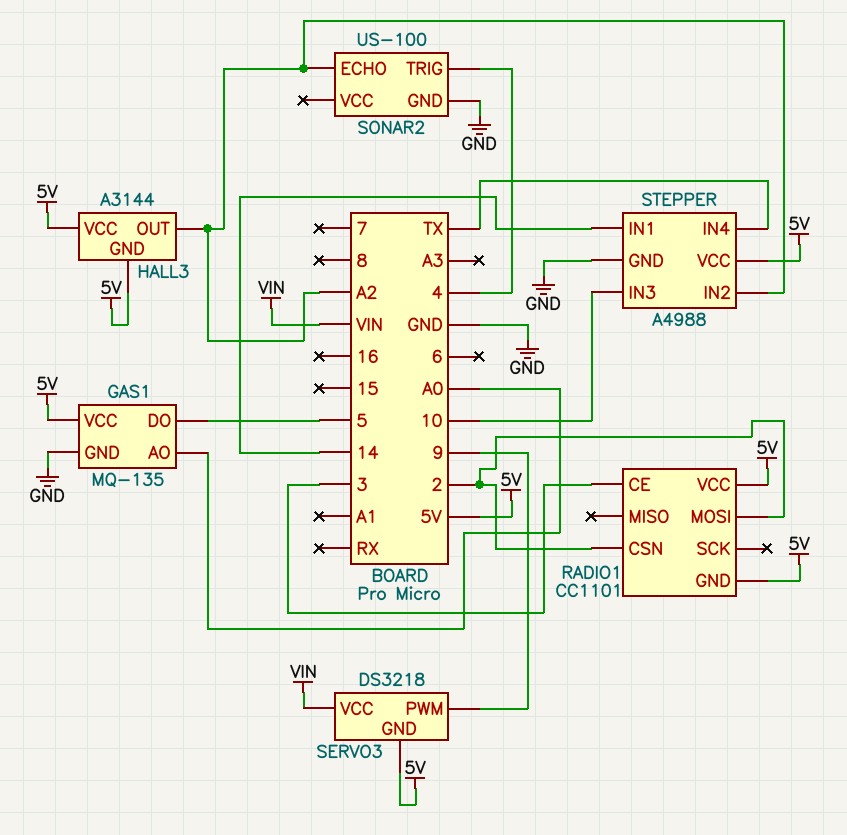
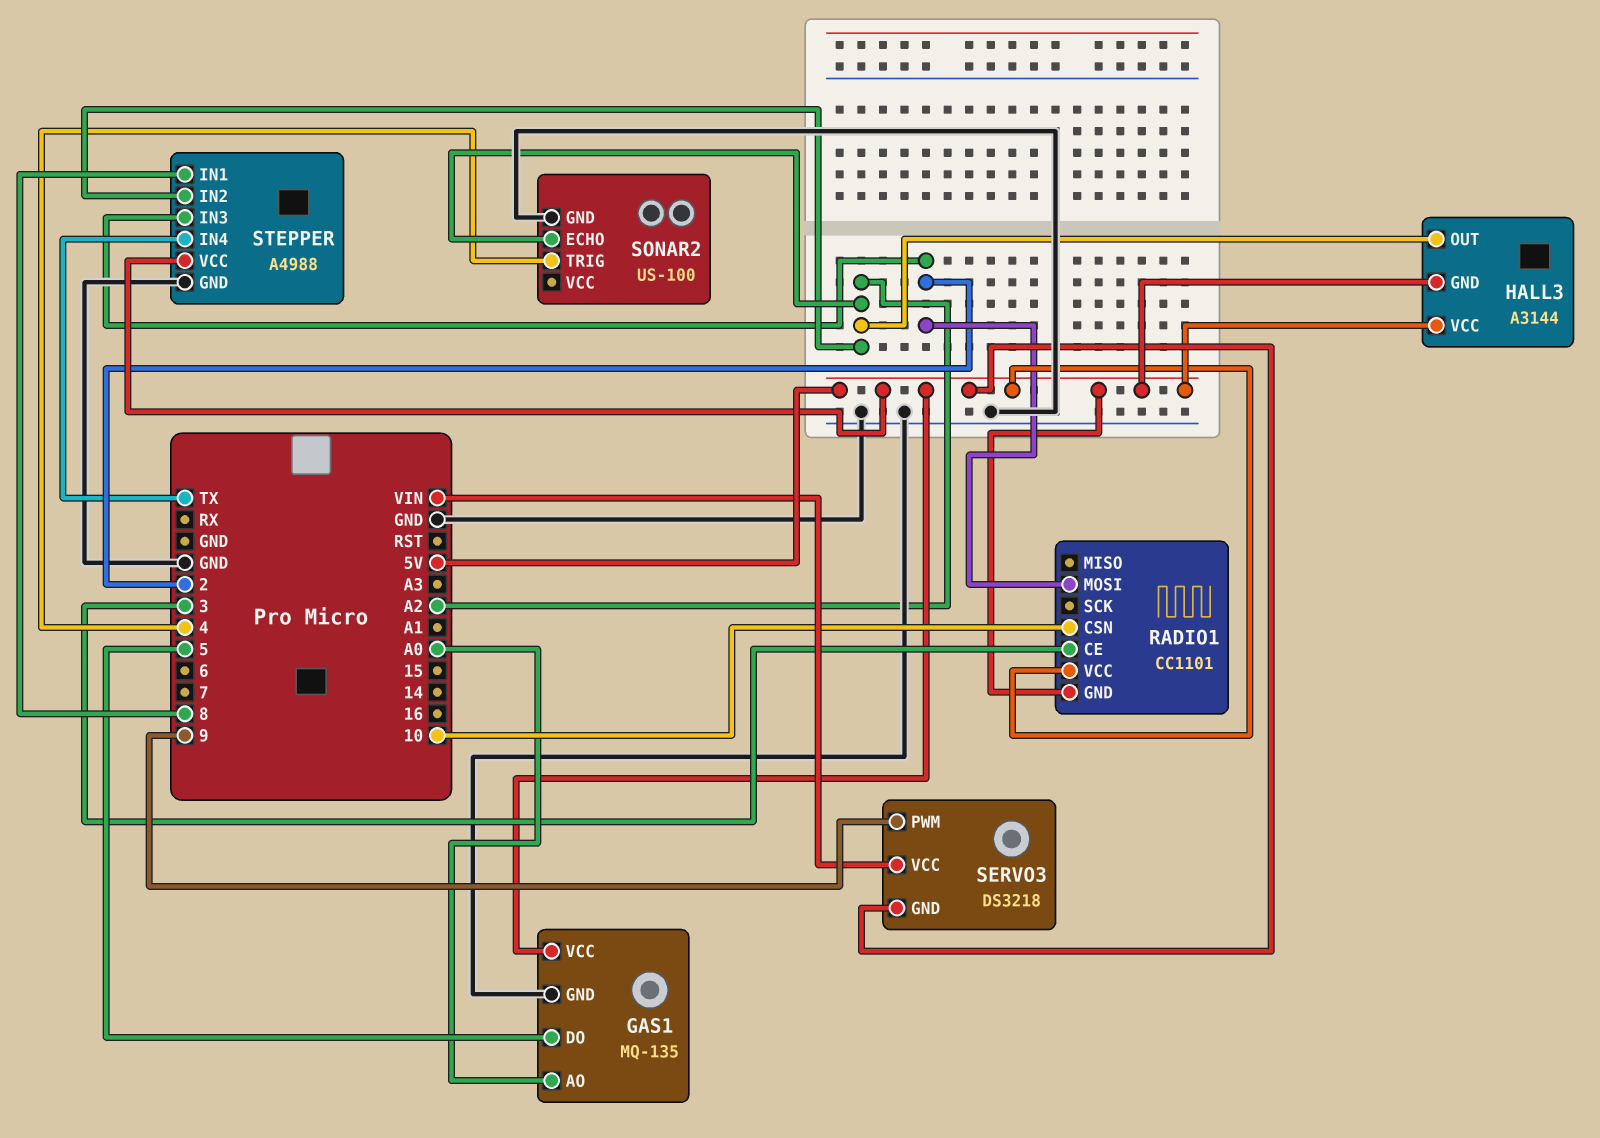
RADIO1 pin CSN: 2 -> 10
STEPPER pin IN1: 14 -> 8
STEPPER pin IN3: 10 -> 2

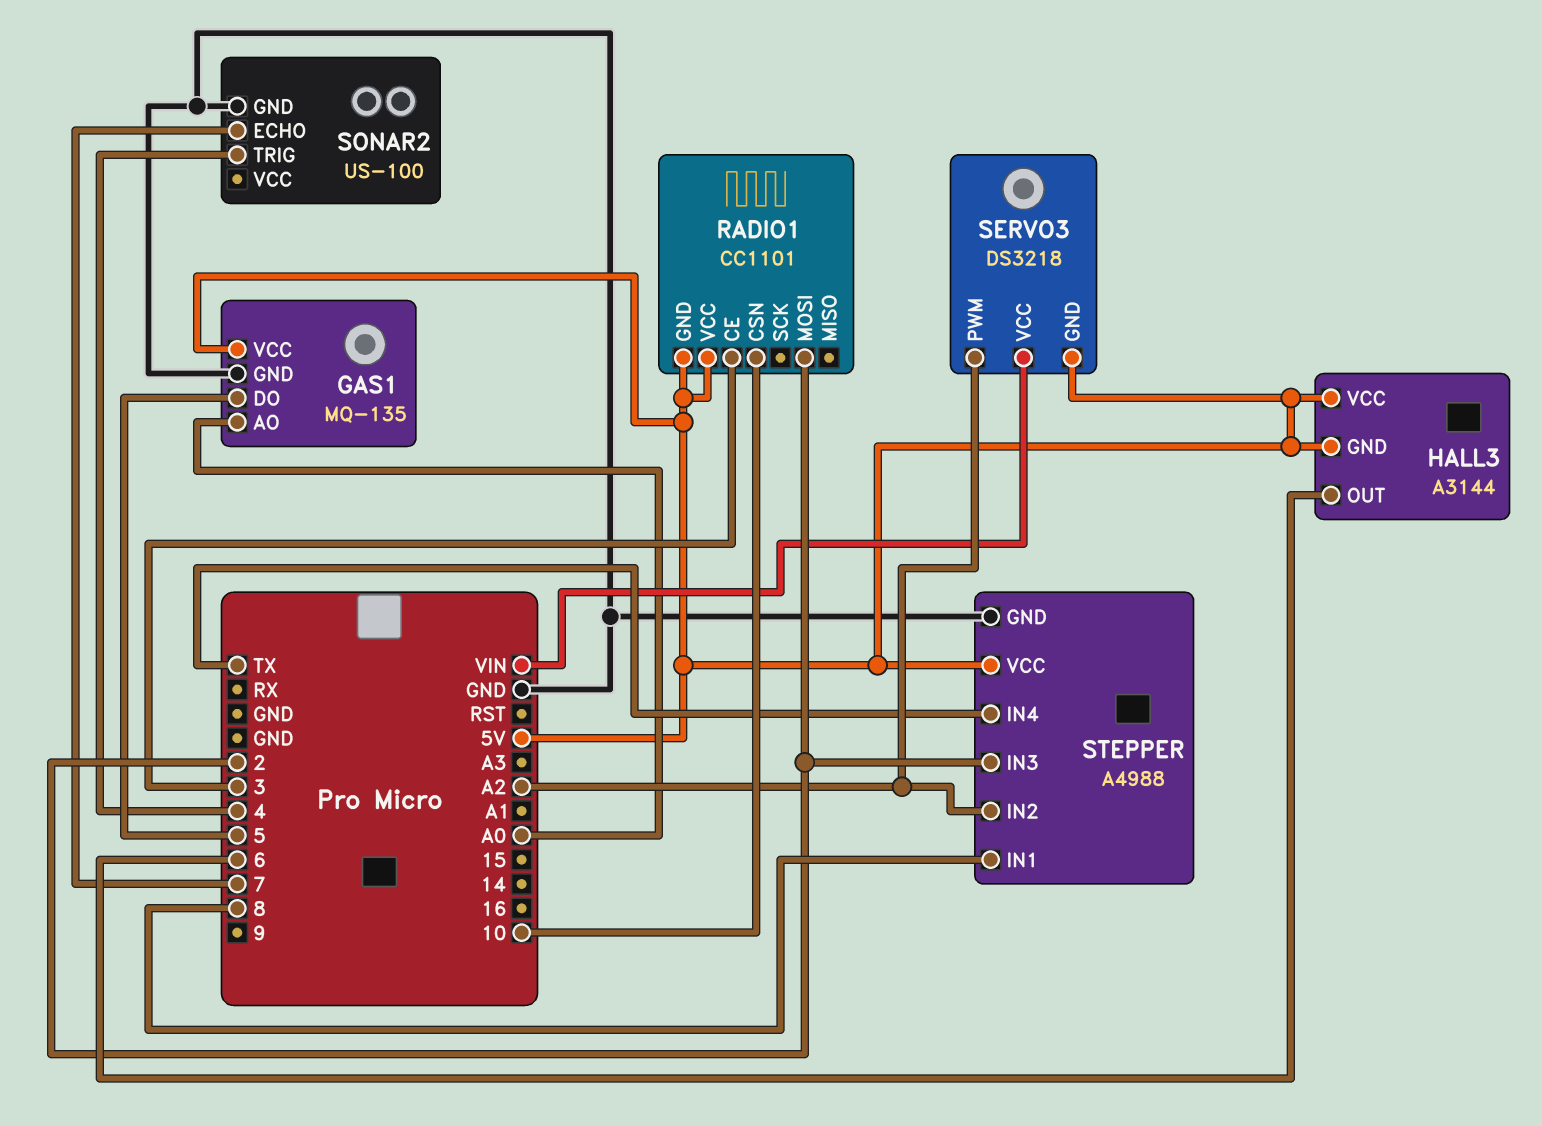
HALL3 pin OUT: A2 -> 6
SERVO3 pin PWM: 9 -> A2
SONAR2 pin ECHO: A2 -> 7

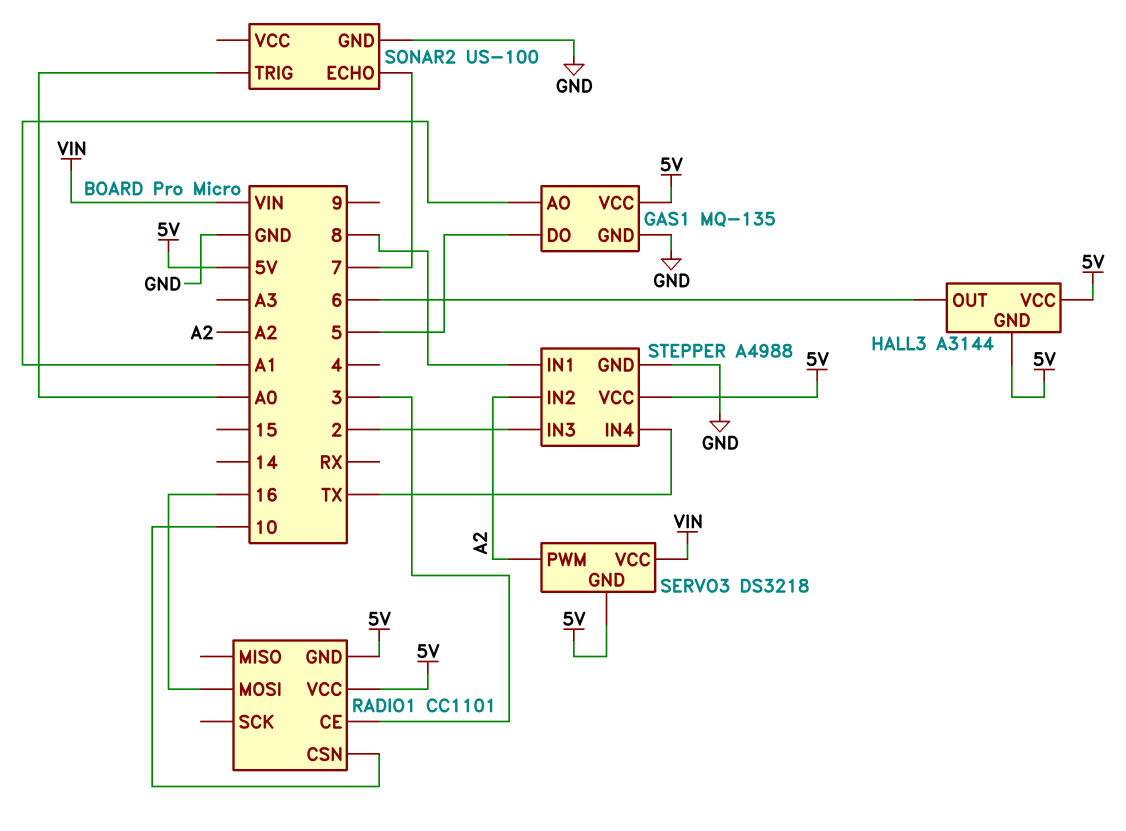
GAS1 pin AO: A0 -> A1
RADIO1 pin MOSI: 2 -> 16
SONAR2 pin TRIG: 4 -> A0

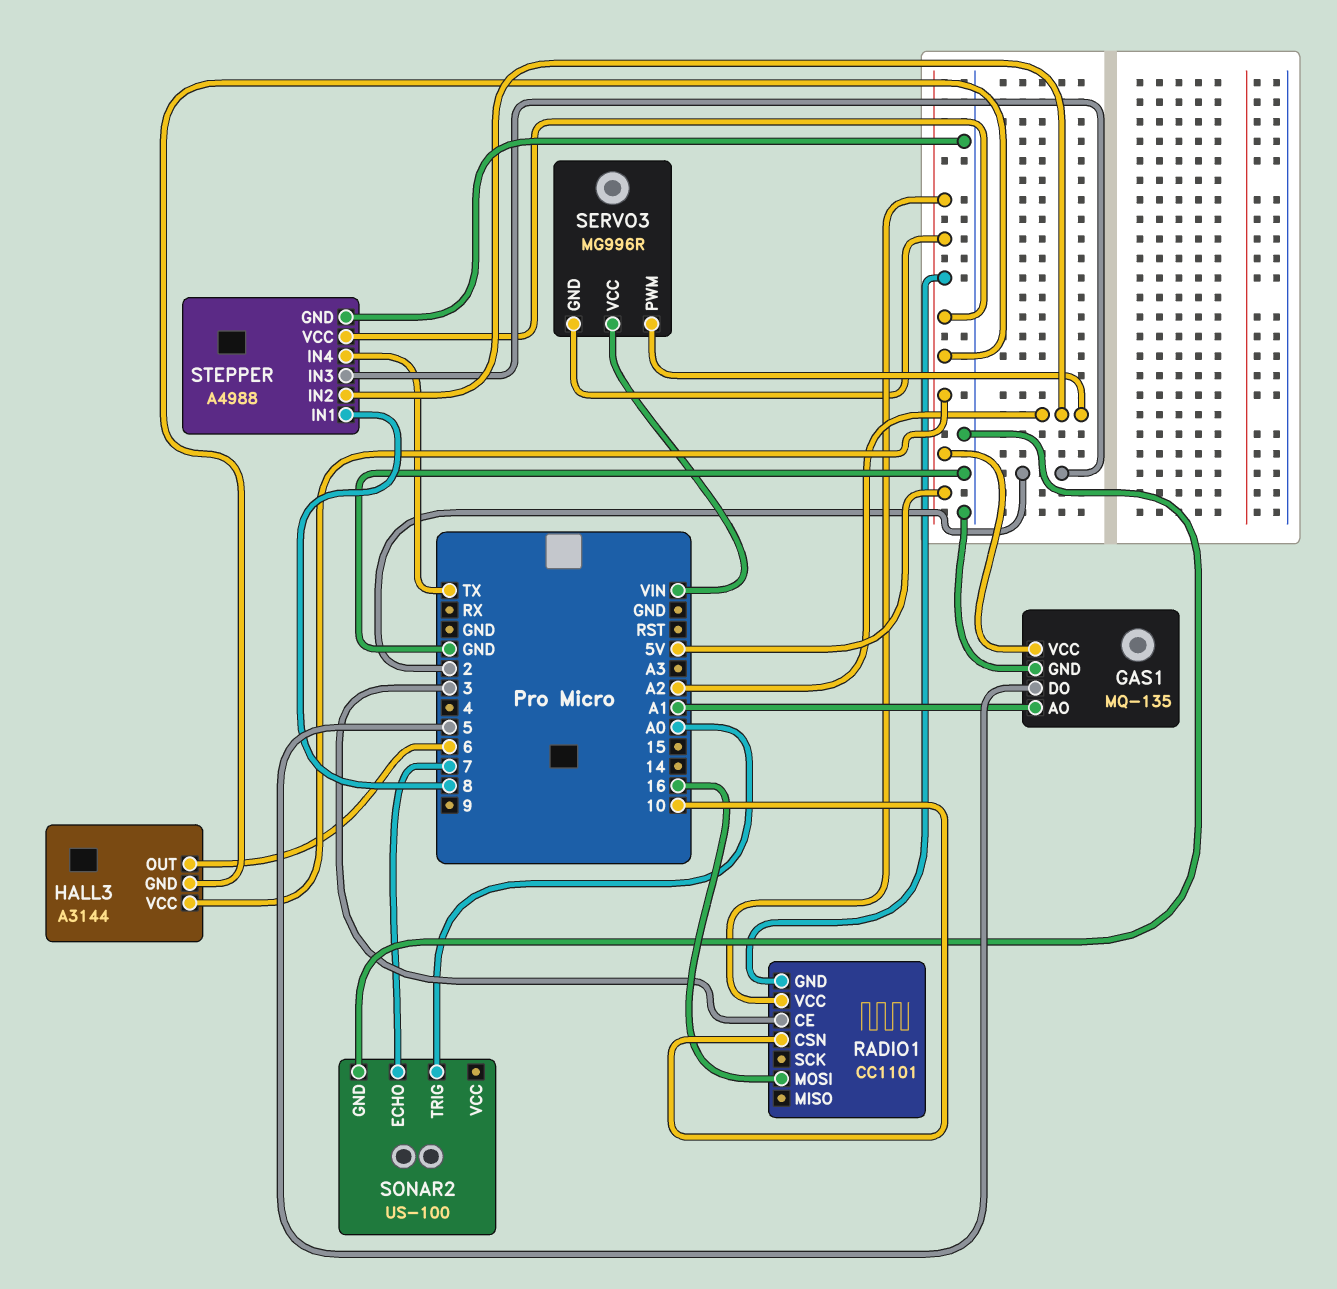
SERVO3: DS3218 -> MG996R

